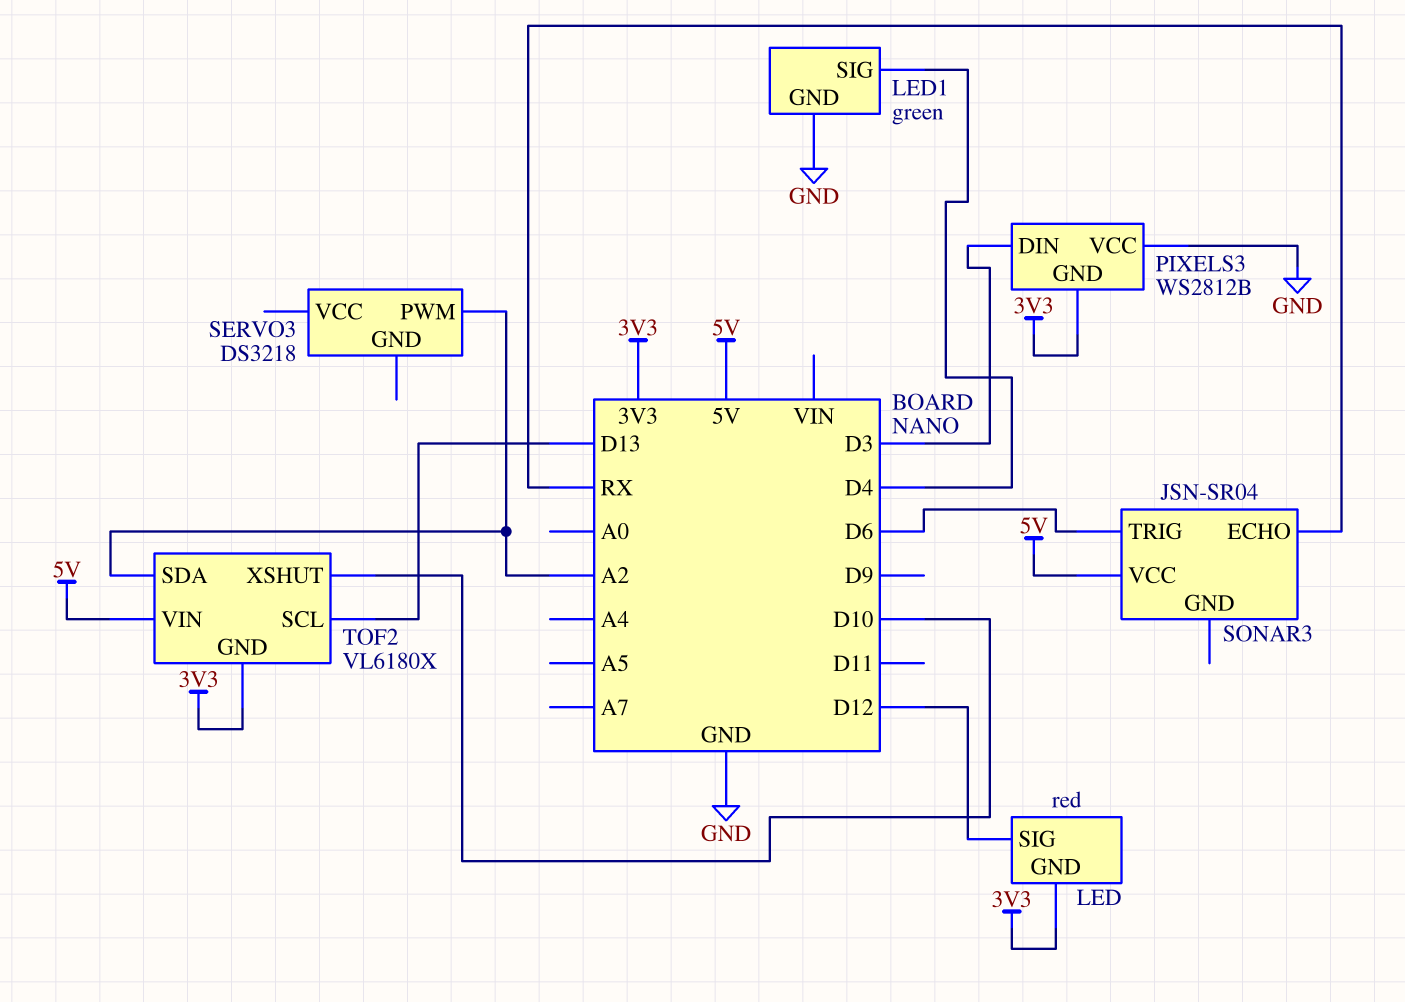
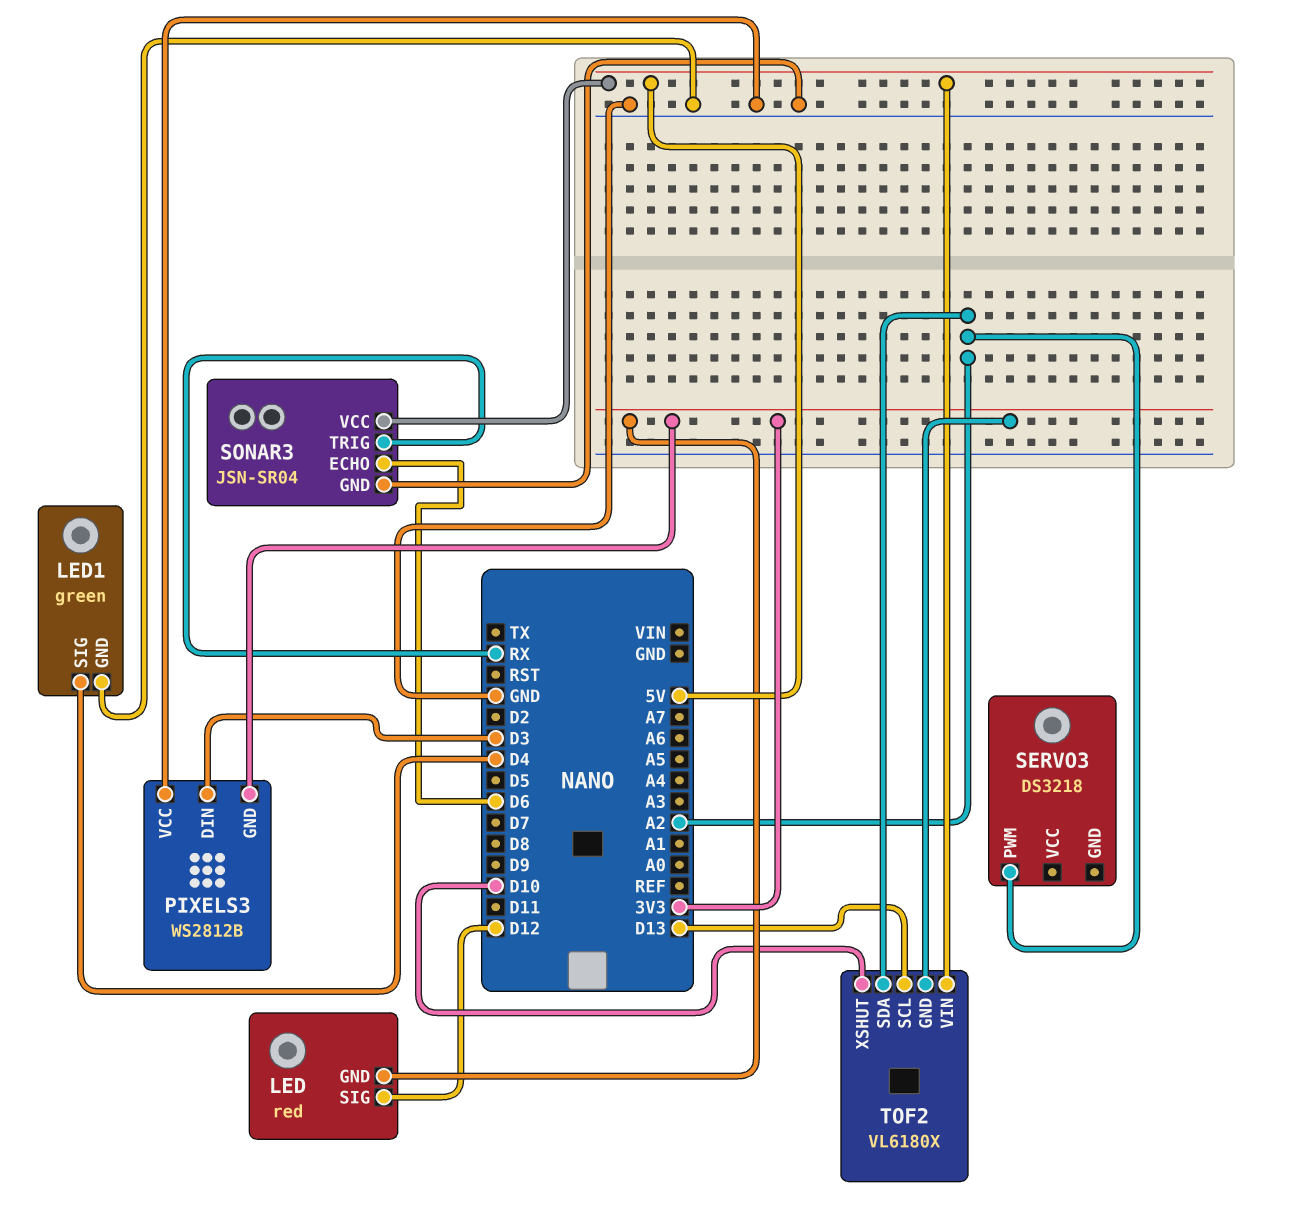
SONAR3 pin ECHO: RX -> D6
SONAR3 pin GND: none -> GND
SONAR3 pin TRIG: D6 -> RX

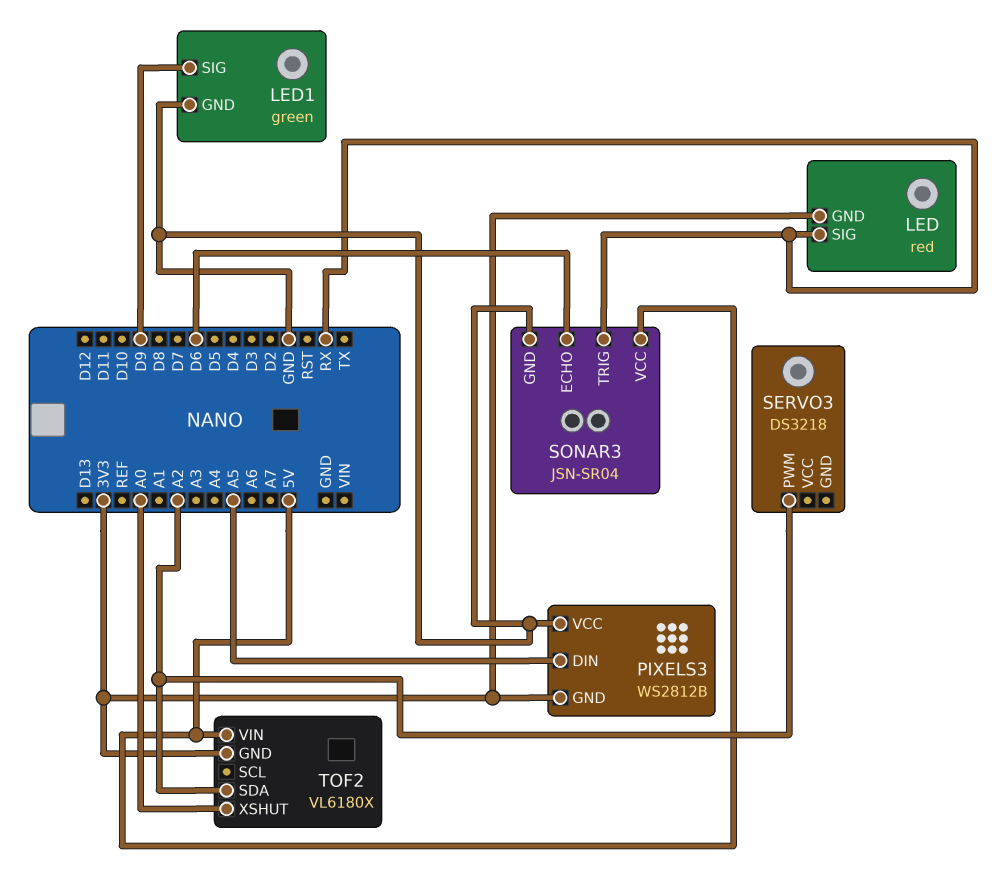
LED pin SIG: D12 -> RX
LED1 pin SIG: D4 -> D9
PIXELS3 pin DIN: D3 -> A5
TOF2 pin SCL: D13 -> none
TOF2 pin XSHUT: D10 -> A0

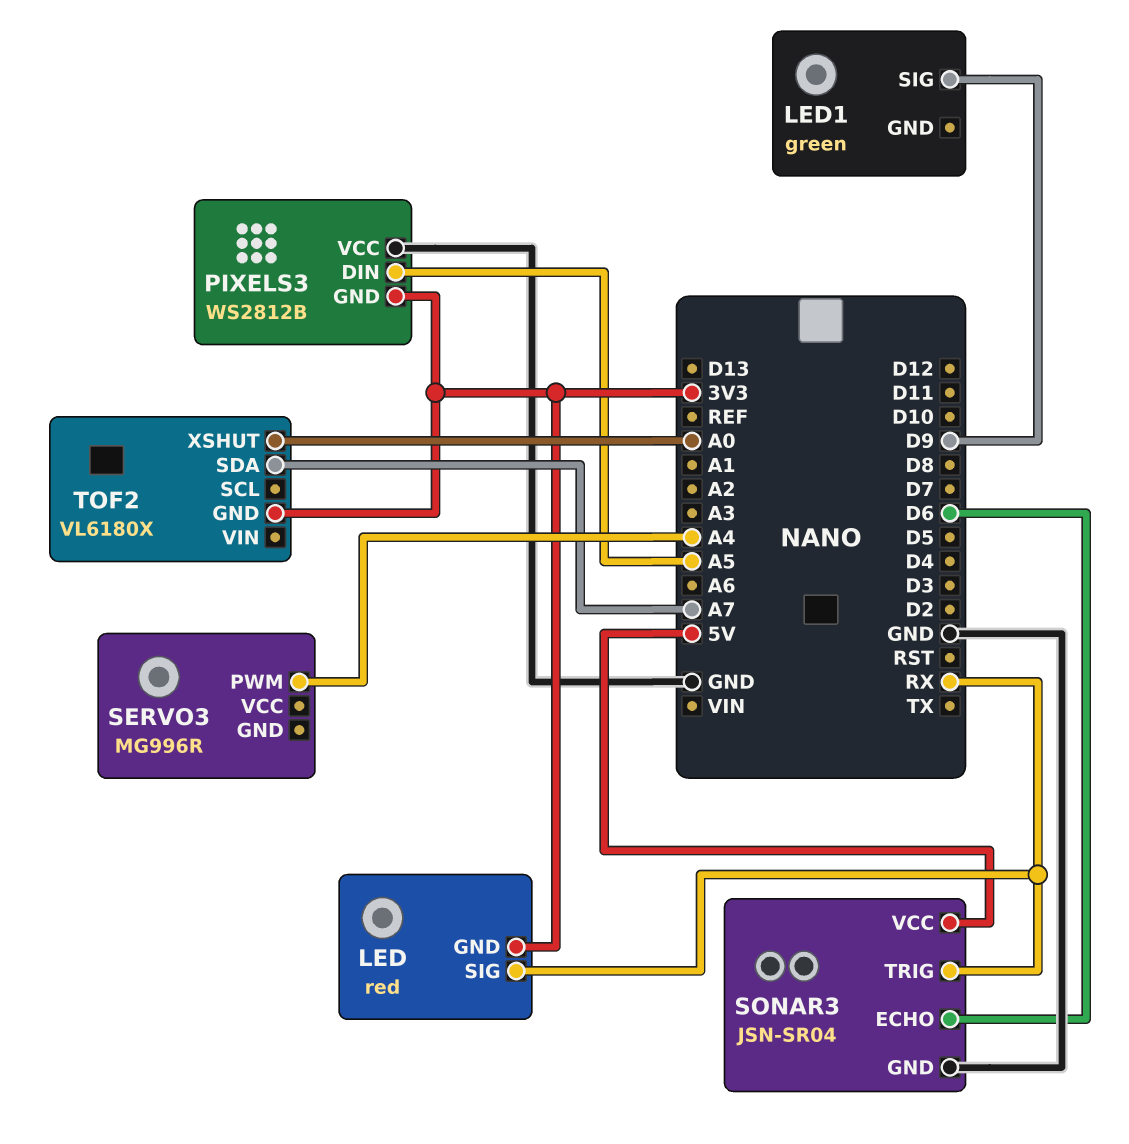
LED1 pin GND: GND -> none
SERVO3: DS3218 -> MG996R
SERVO3 pin PWM: A2 -> A4
TOF2 pin SDA: A2 -> A7
TOF2 pin VIN: 5V -> none

